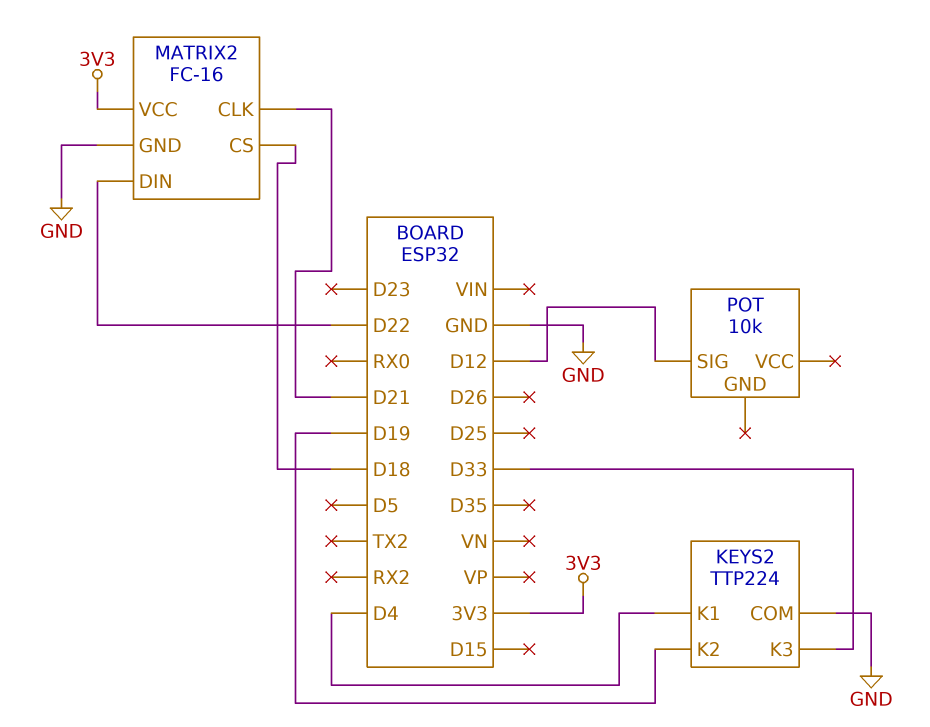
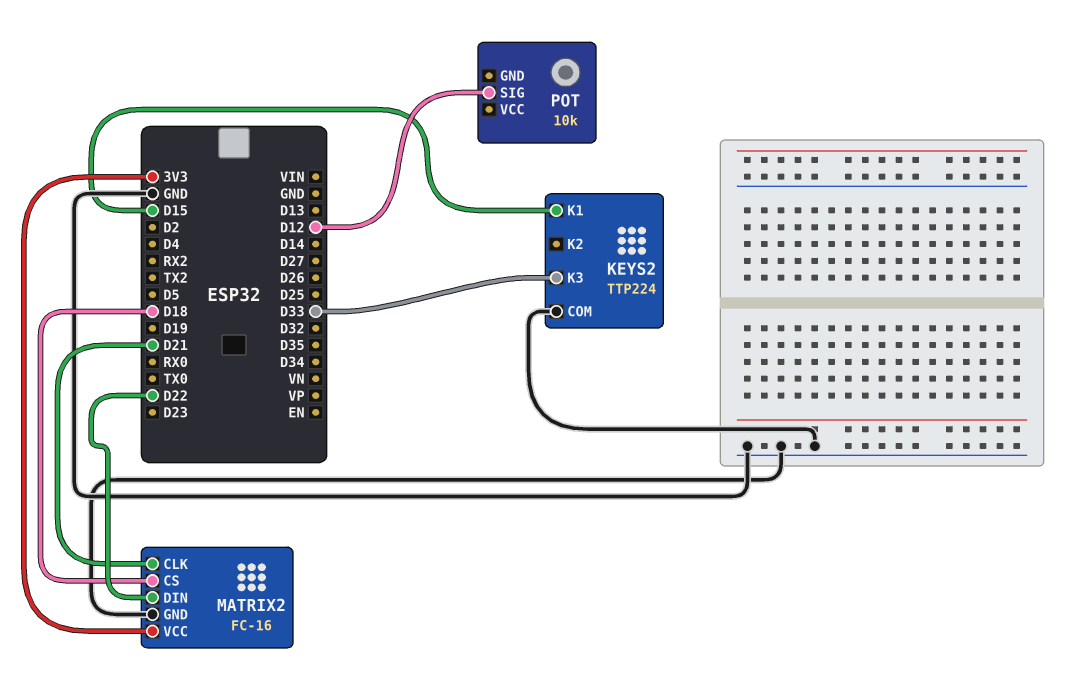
KEYS2 pin K1: D4 -> D15
KEYS2 pin K2: D19 -> none

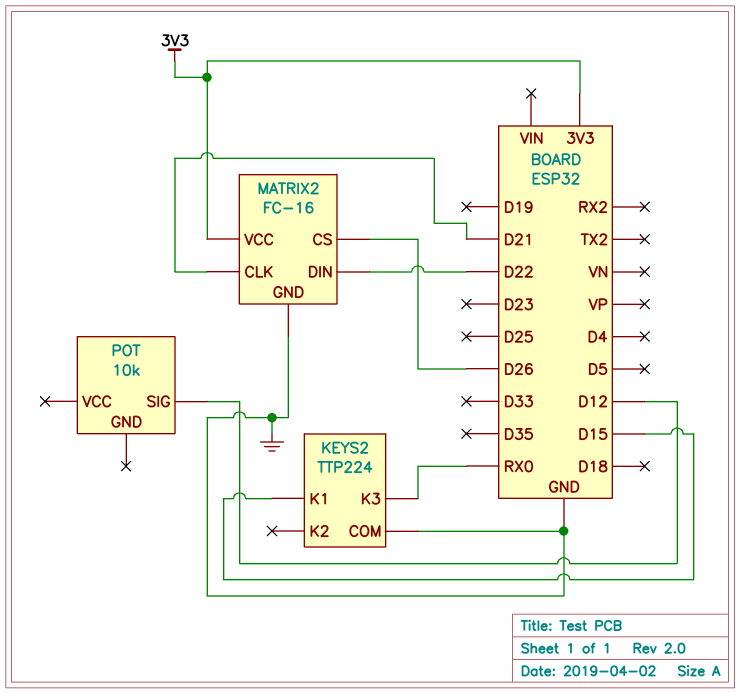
KEYS2 pin K3: D33 -> RX0
MATRIX2 pin CS: D18 -> D26

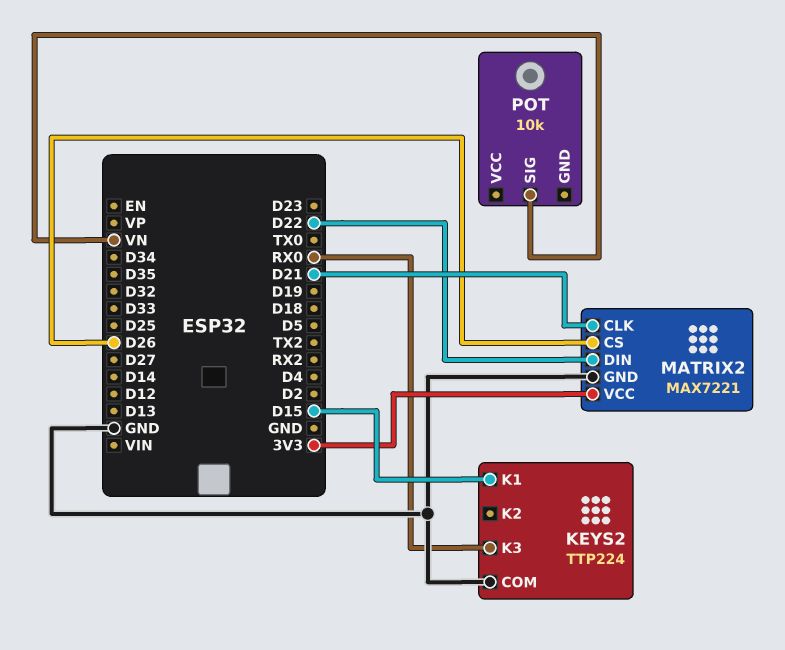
MATRIX2: FC-16 -> MAX7221
POT pin SIG: D12 -> VN

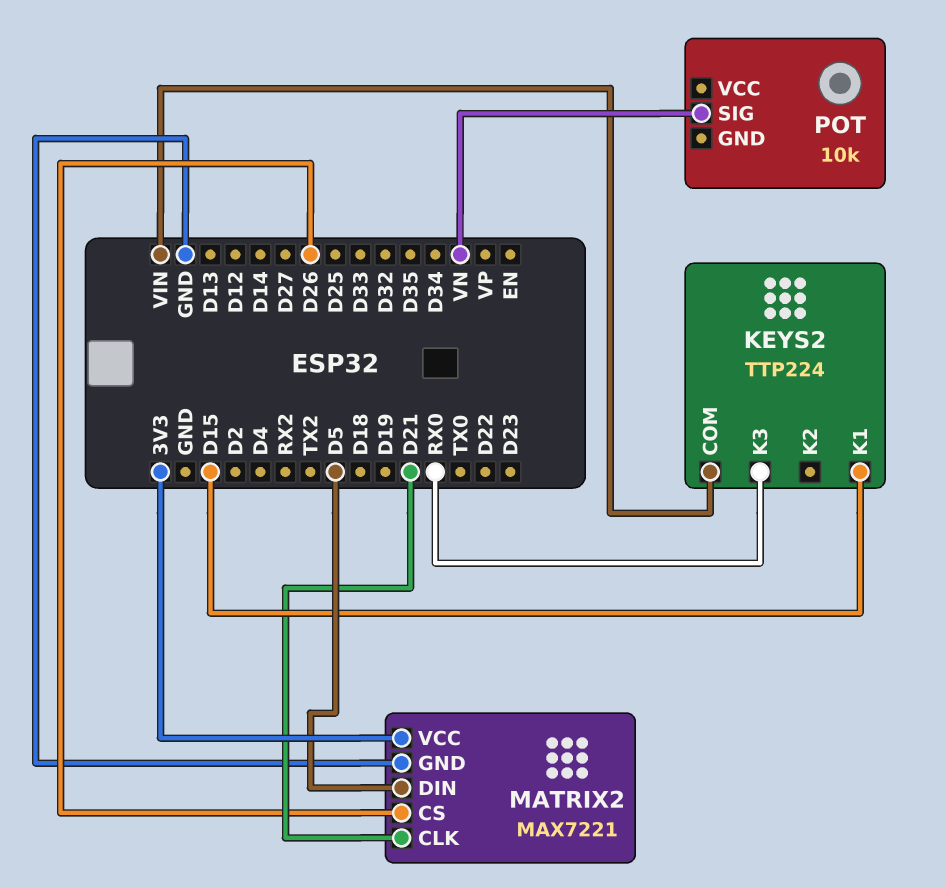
KEYS2 pin COM: GND -> VIN
MATRIX2 pin DIN: D22 -> D5

